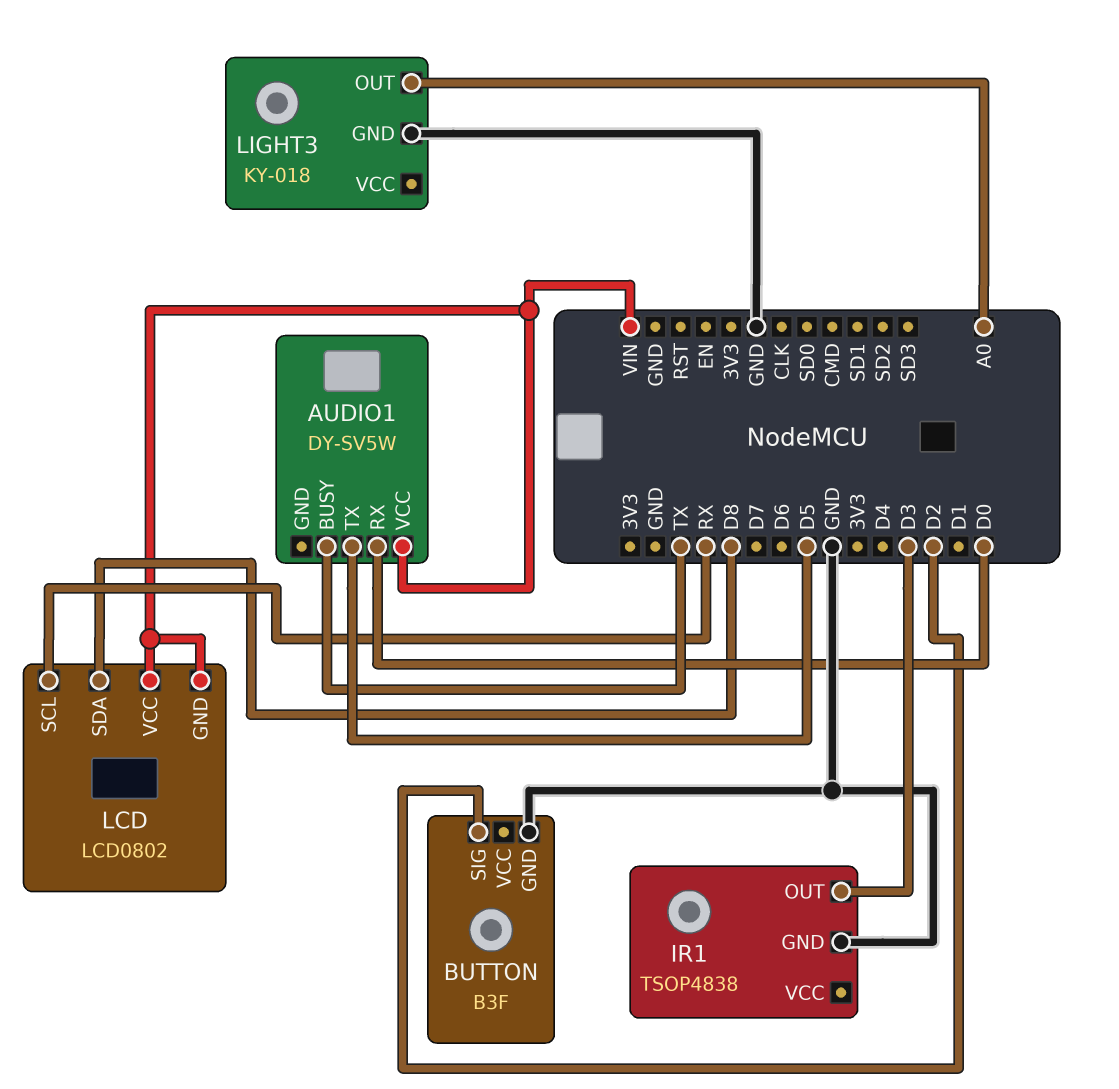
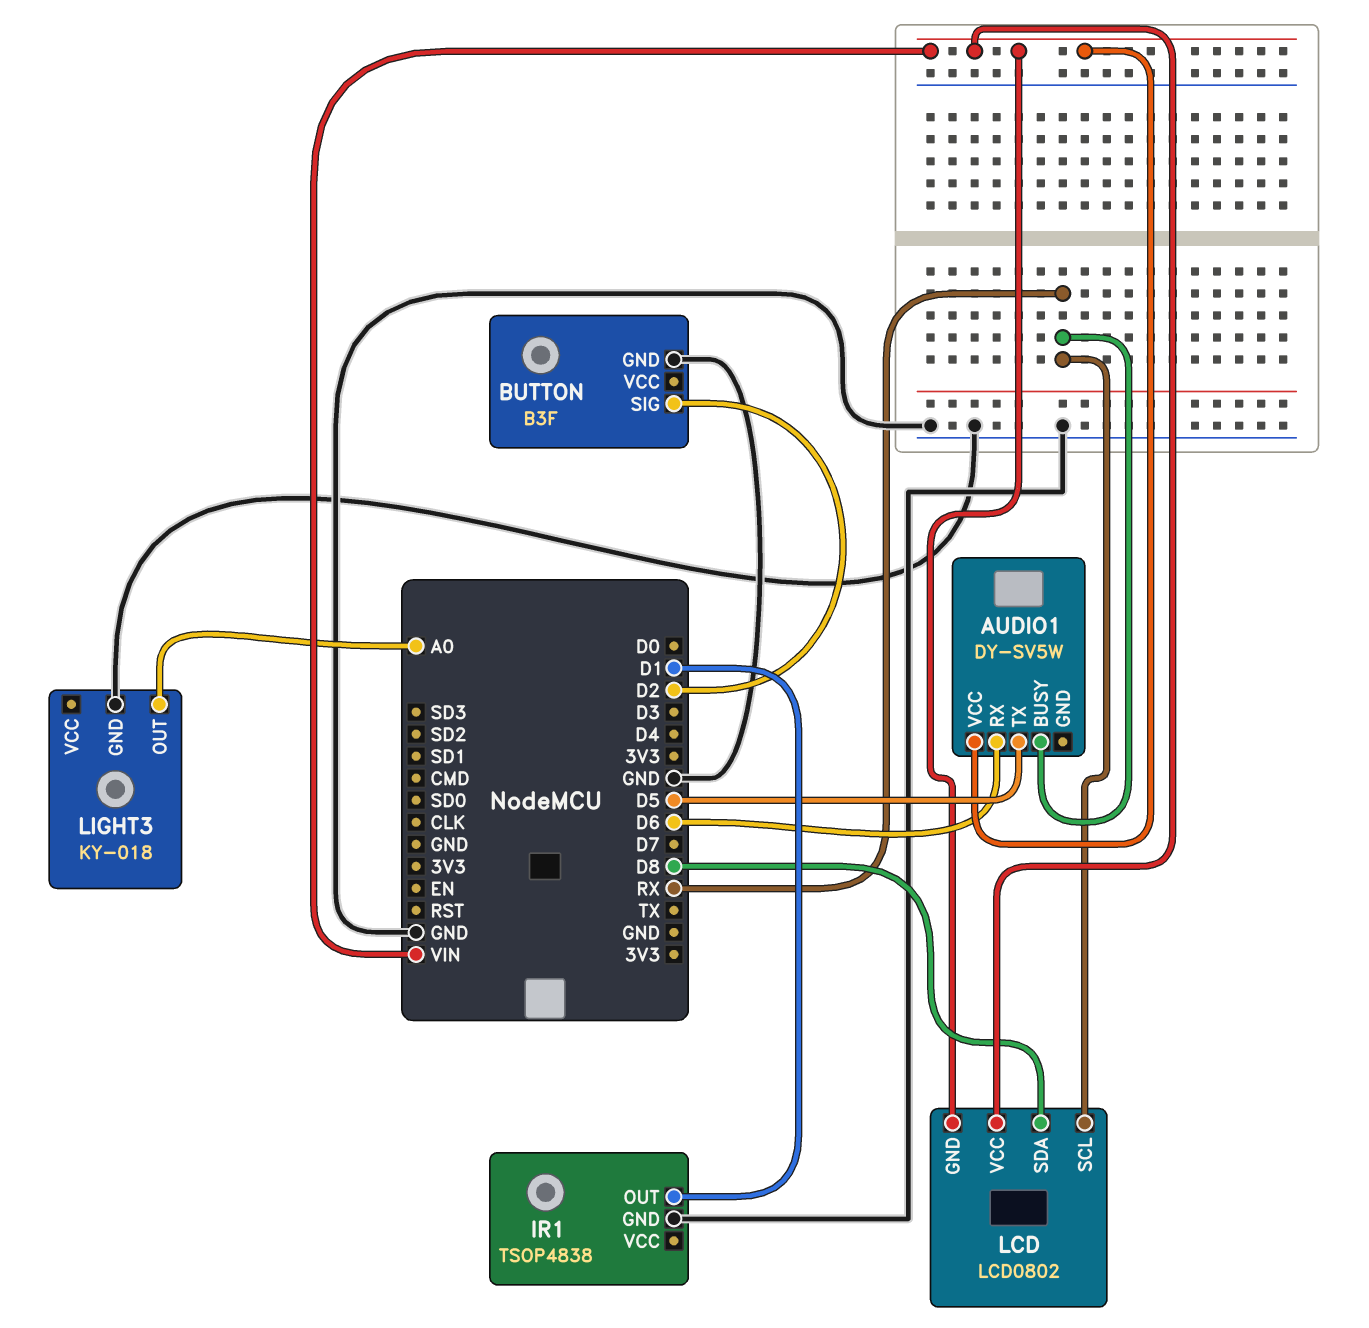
AUDIO1 pin BUSY: TX -> RX
AUDIO1 pin RX: D0 -> D6
IR1 pin OUT: D3 -> D1

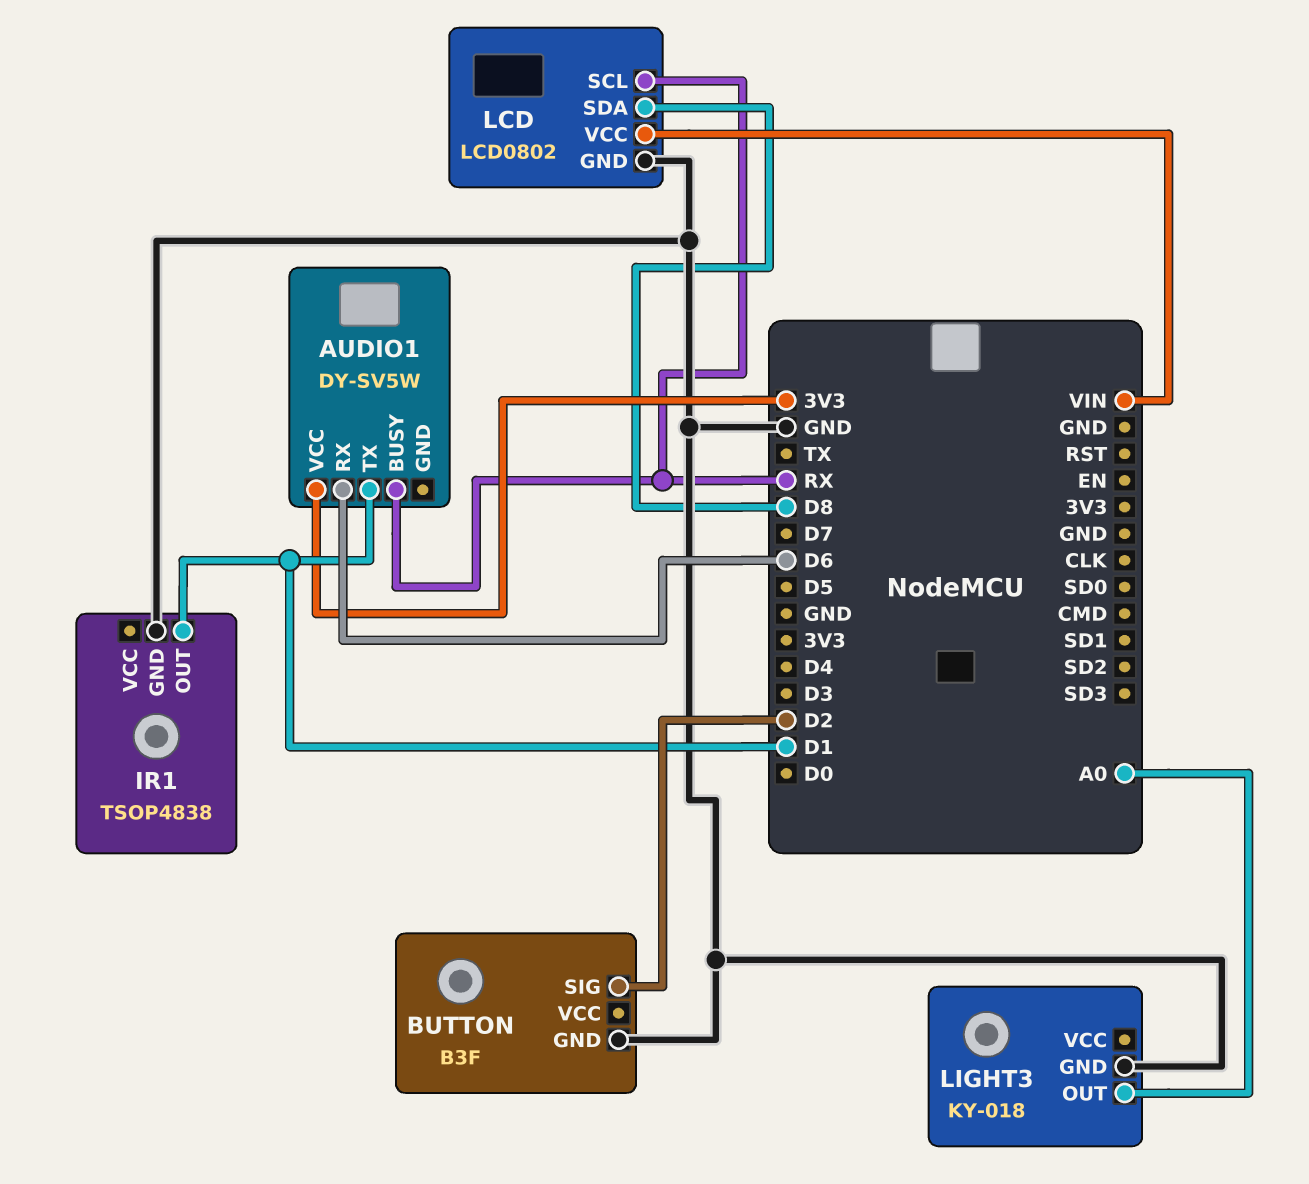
AUDIO1 pin TX: D5 -> D1
AUDIO1 pin VCC: VIN -> 3V3
LCD pin GND: VIN -> GND

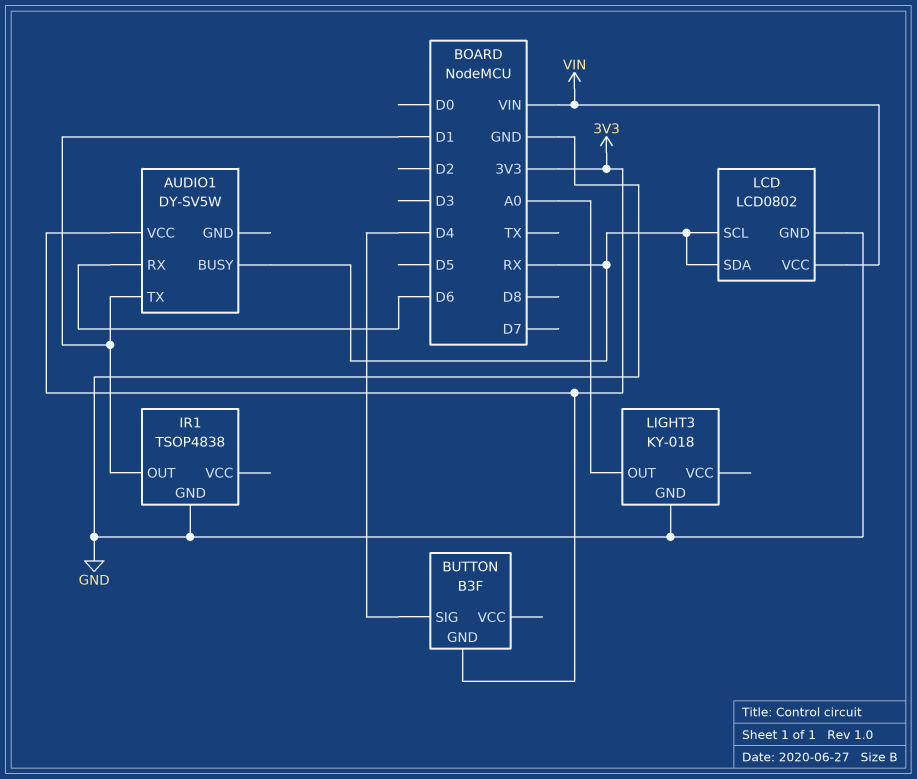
BUTTON pin GND: GND -> 3V3
BUTTON pin SIG: D2 -> D4
LCD pin SDA: D8 -> RX

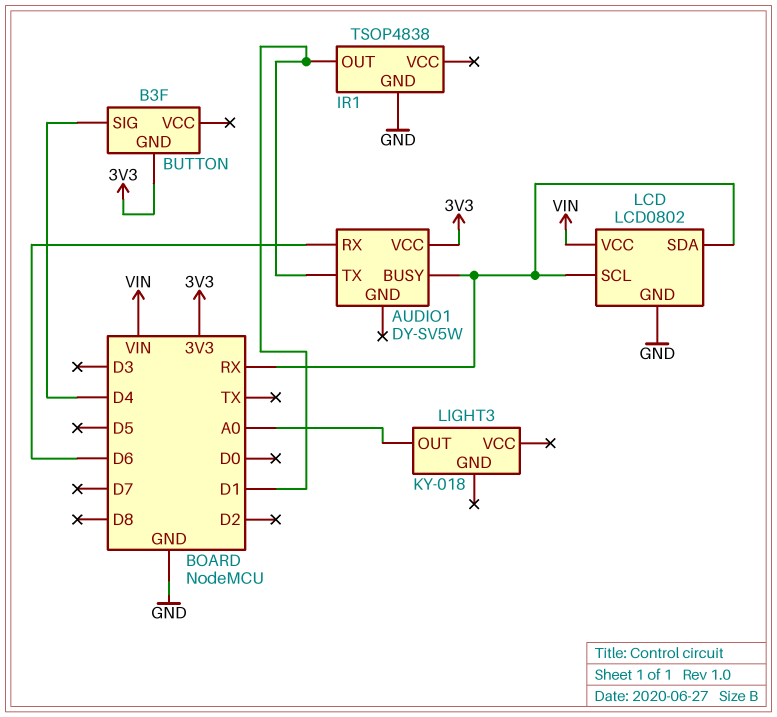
LIGHT3 pin GND: GND -> none

